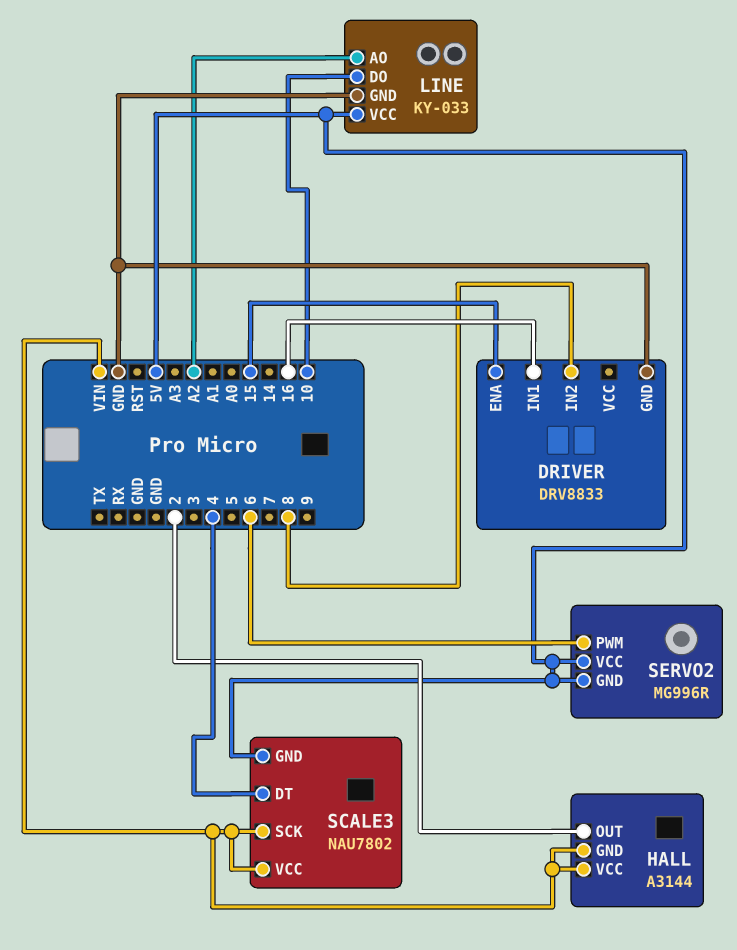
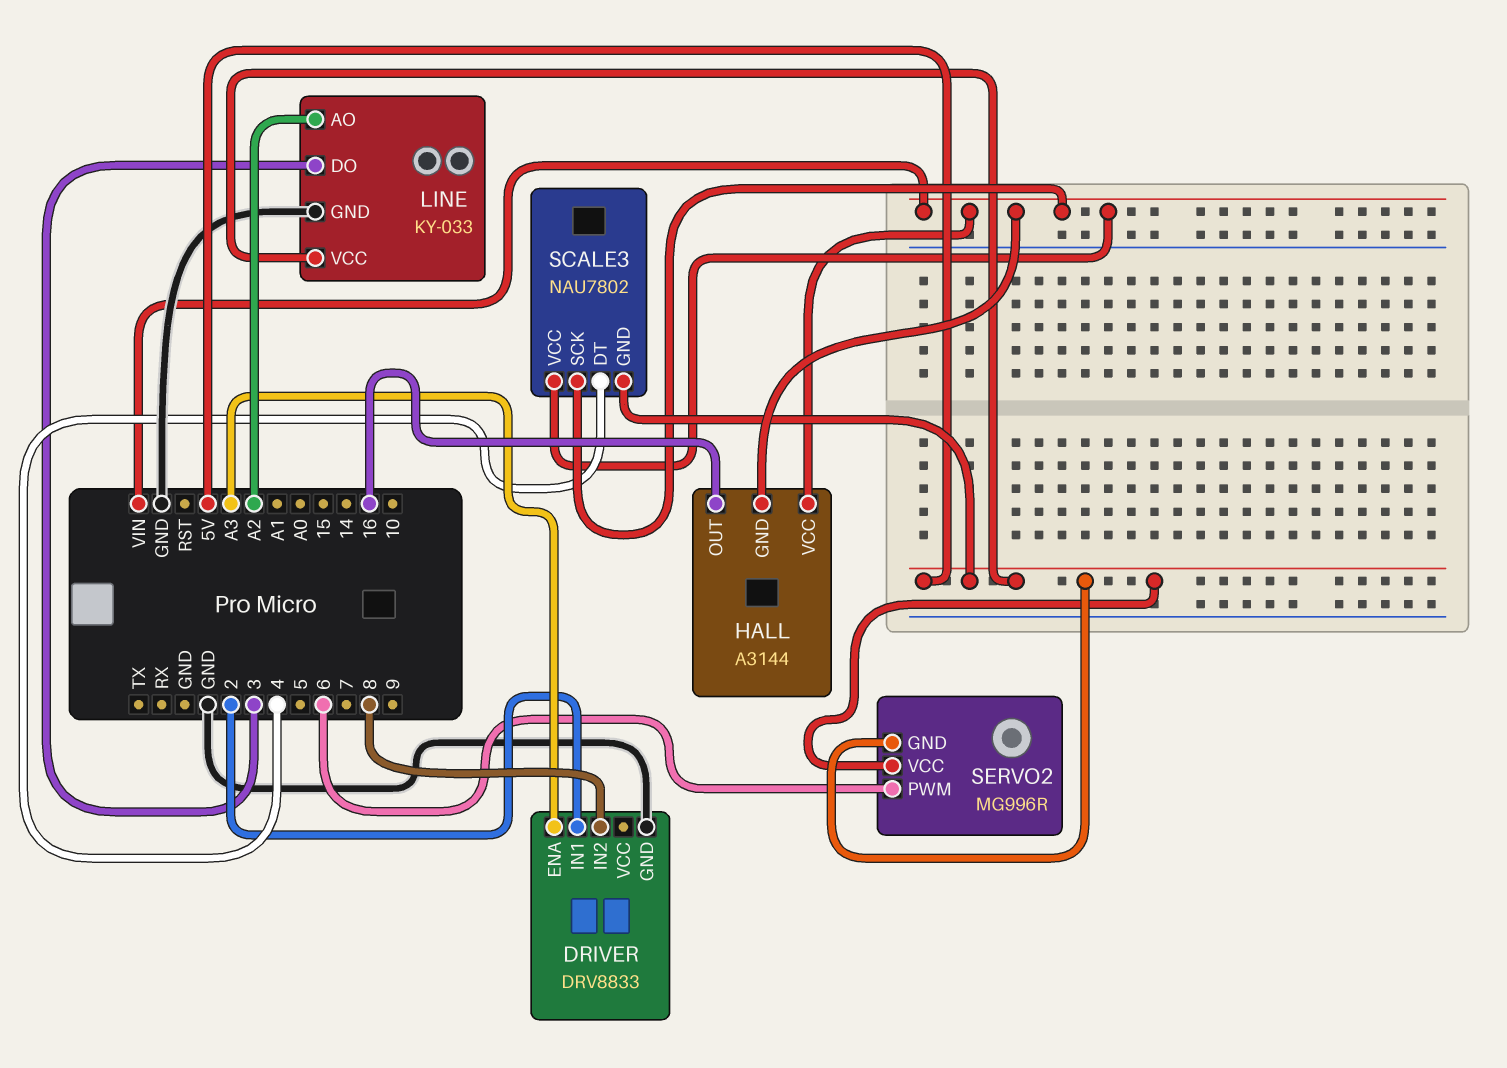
DRIVER pin ENA: 15 -> A3
DRIVER pin IN1: 16 -> 2
HALL pin OUT: 2 -> 16
LINE pin DO: 10 -> 3

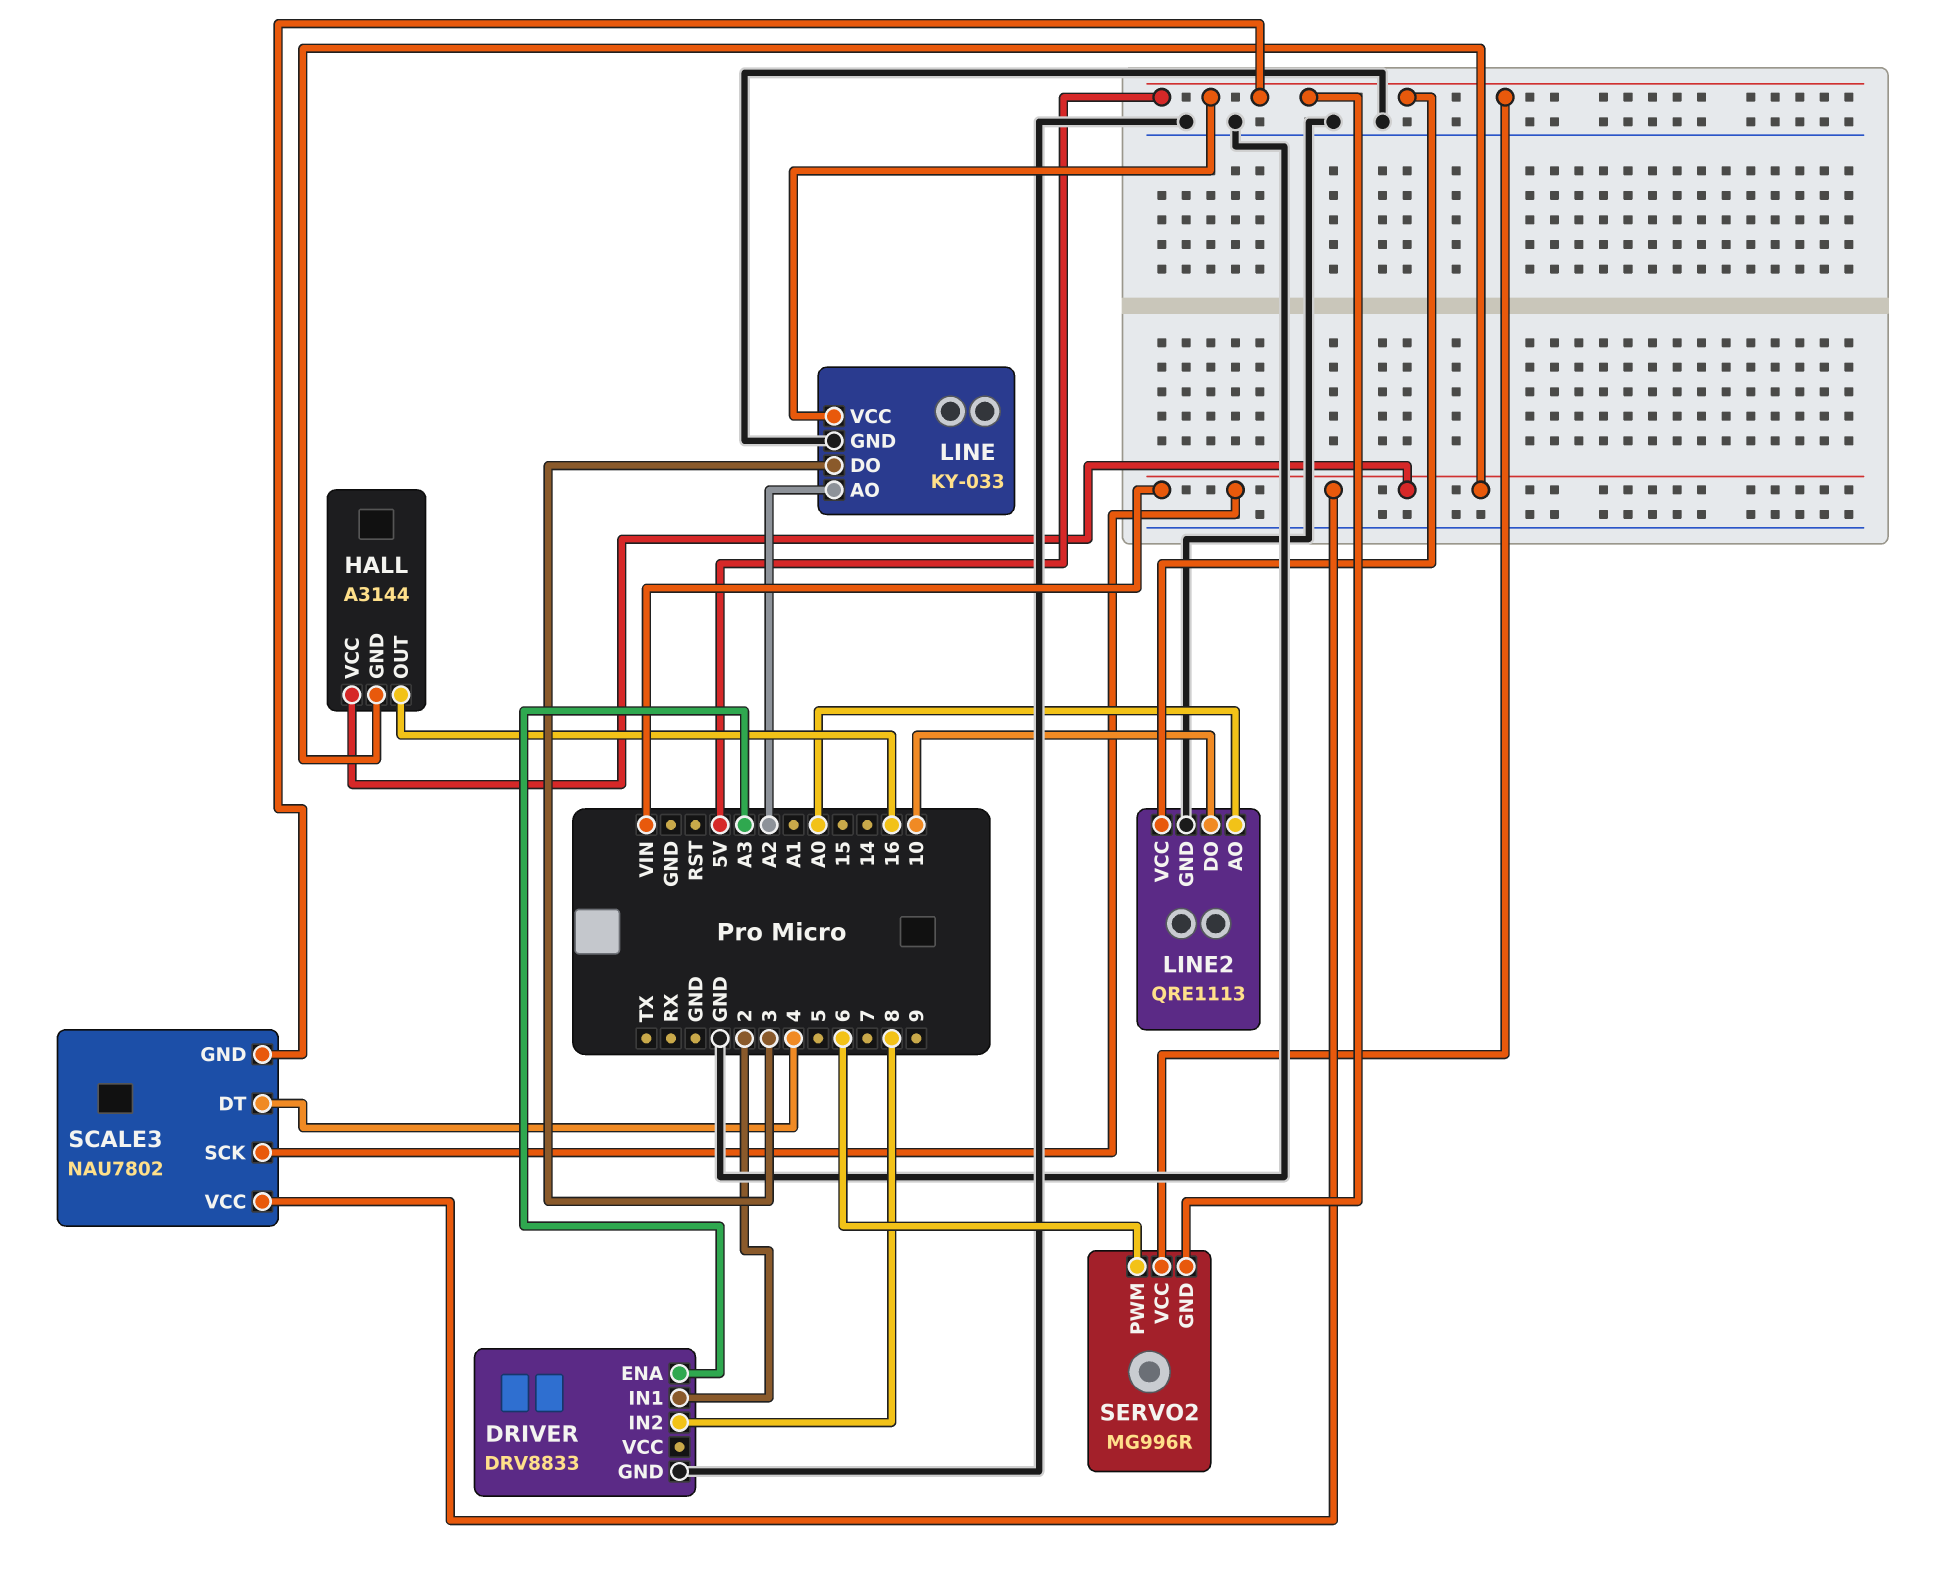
LINE2: none -> QRE1113
LINE2 pin AO: none -> A0
LINE2 pin DO: none -> 10
LINE2 pin GND: none -> GND
LINE2 pin VCC: none -> 5V

